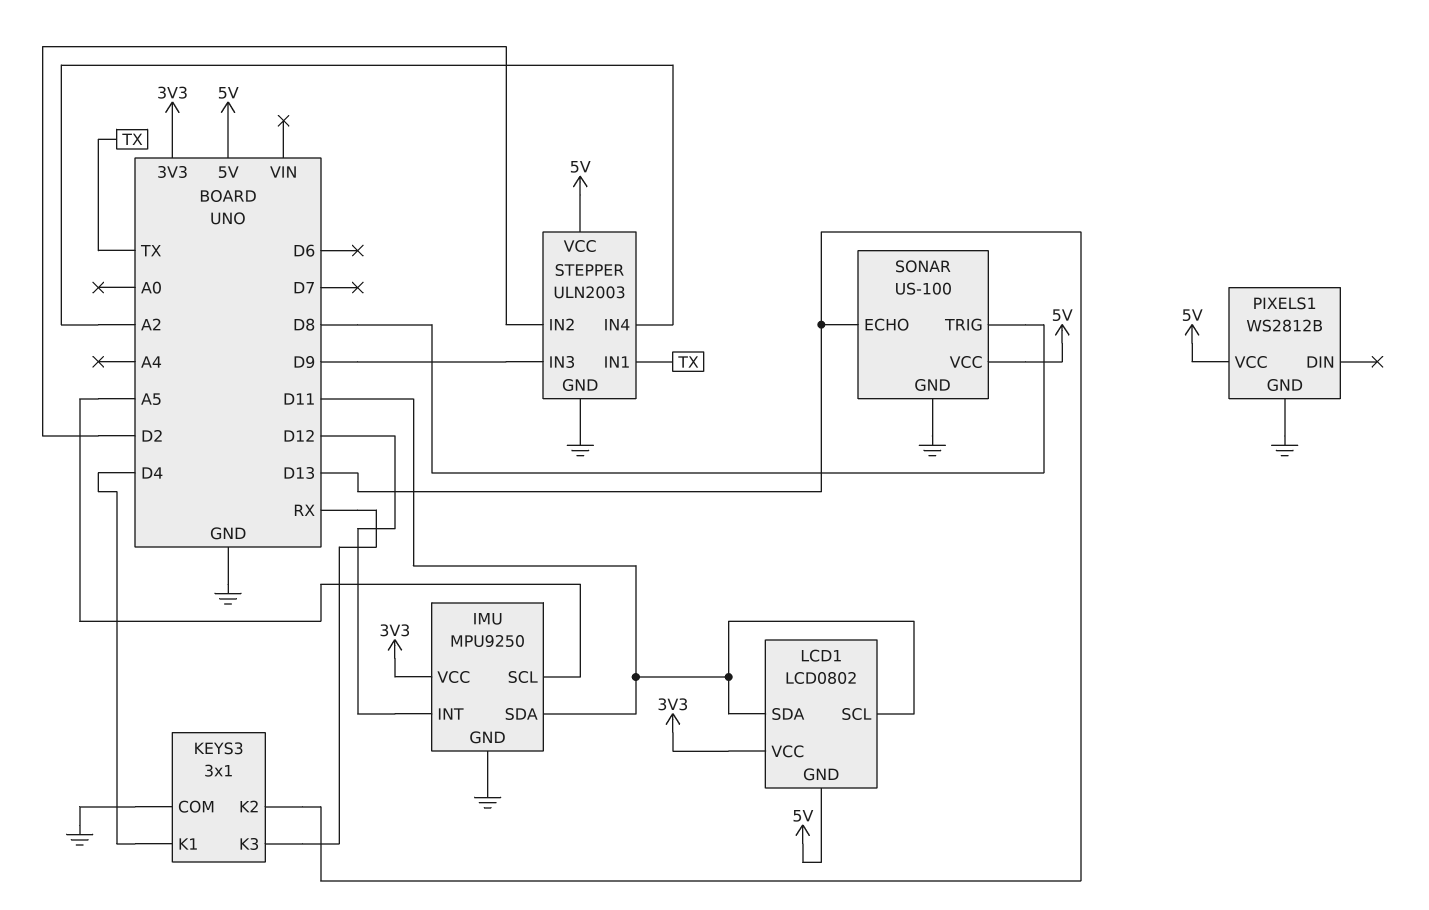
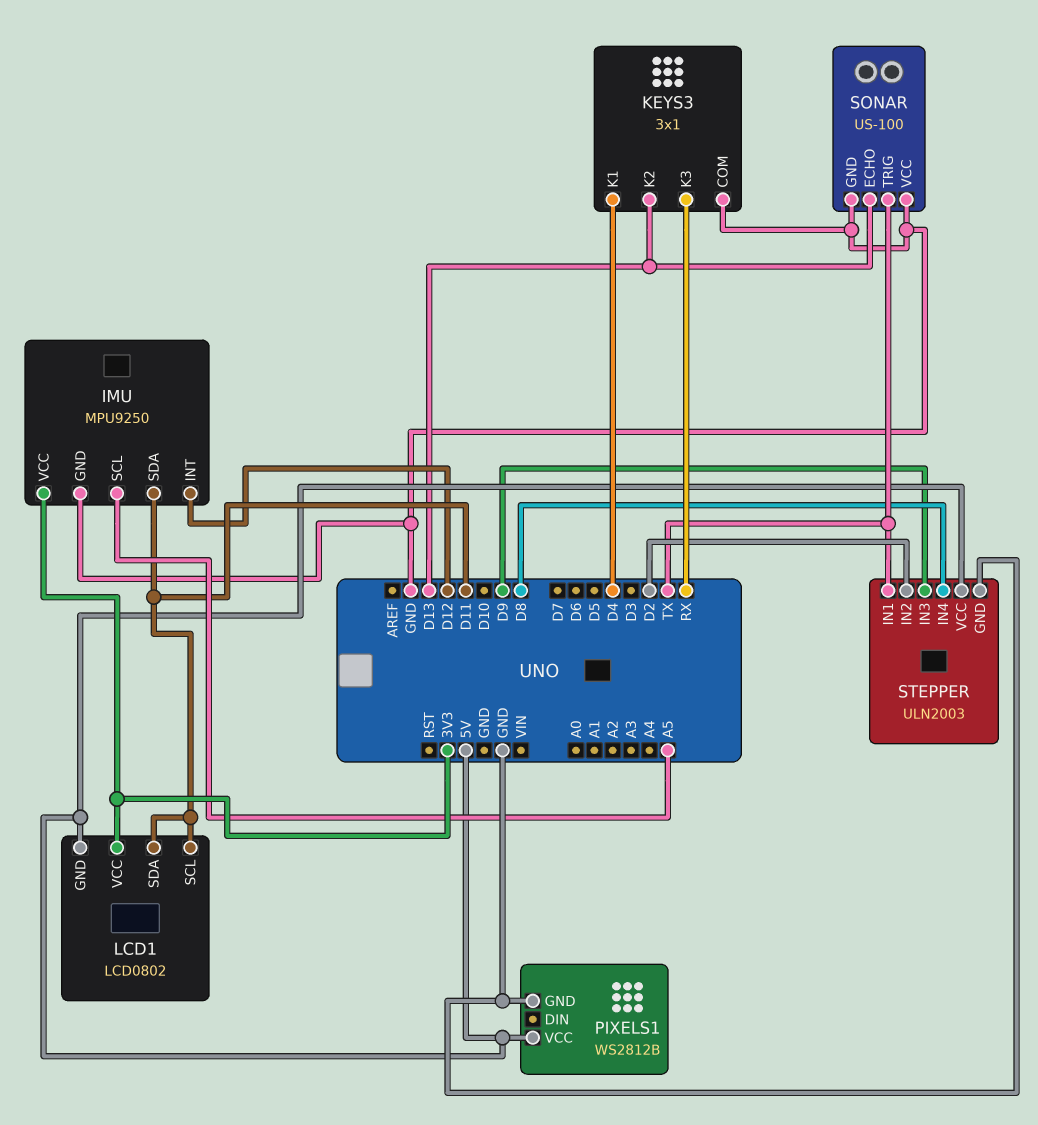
SONAR pin TRIG: D8 -> TX
SONAR pin VCC: 5V -> GND
STEPPER pin IN4: A2 -> D8

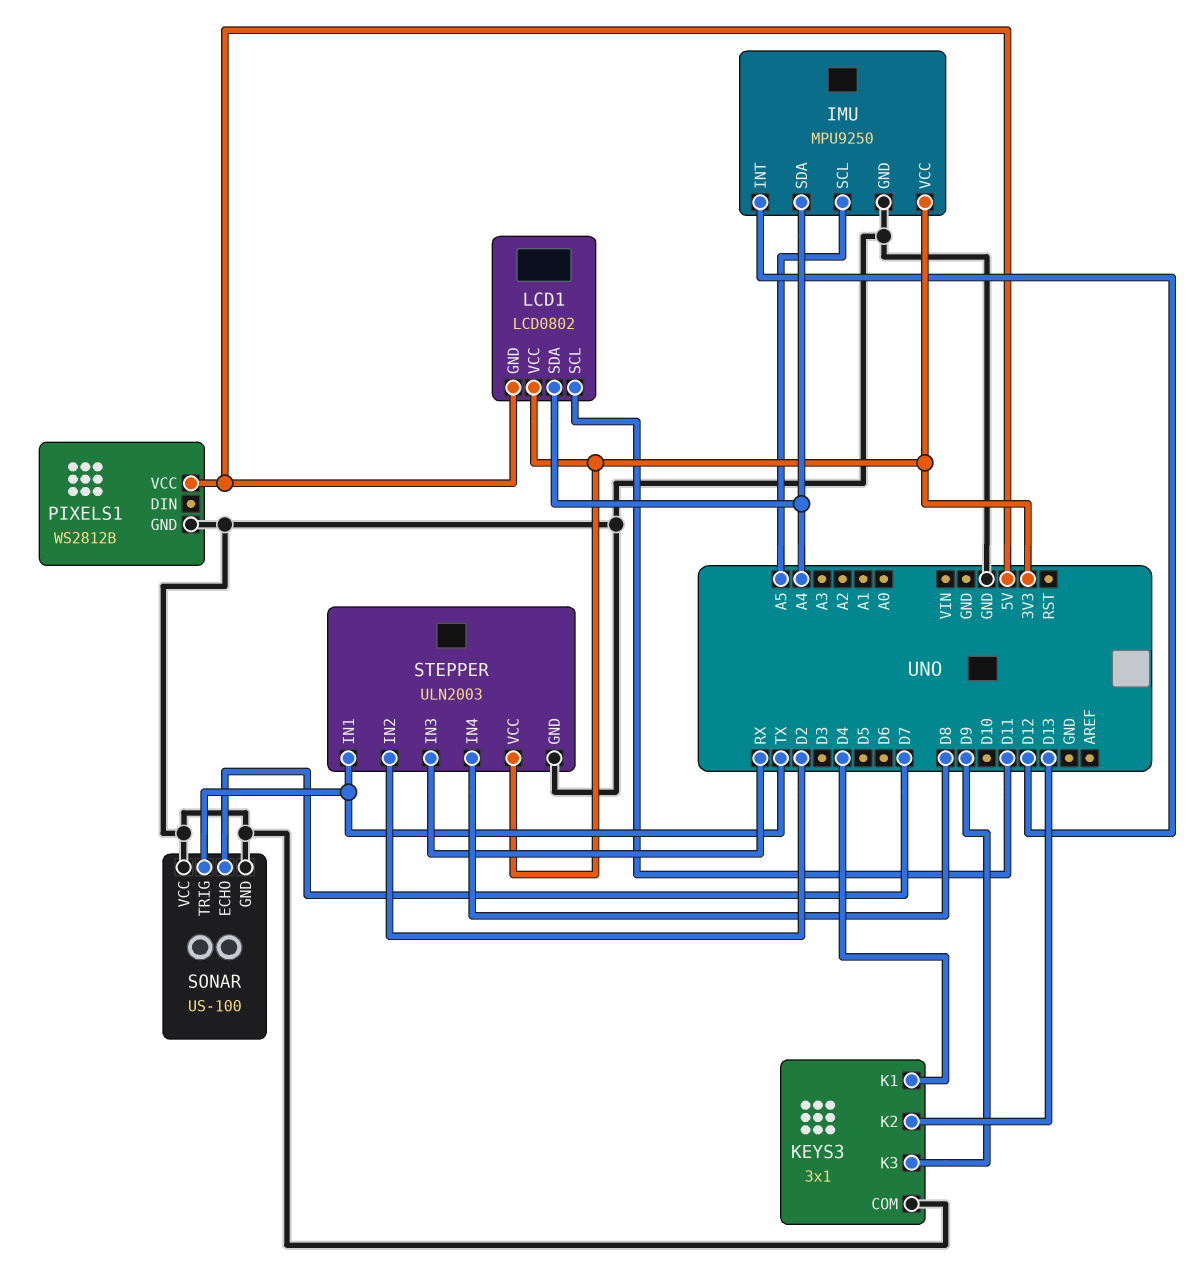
IMU pin SDA: D11 -> A4
KEYS3 pin K3: RX -> D9
LCD1 pin SDA: D11 -> A4
SONAR pin ECHO: D13 -> D7
STEPPER pin IN3: D9 -> RX
STEPPER pin VCC: 5V -> 3V3

